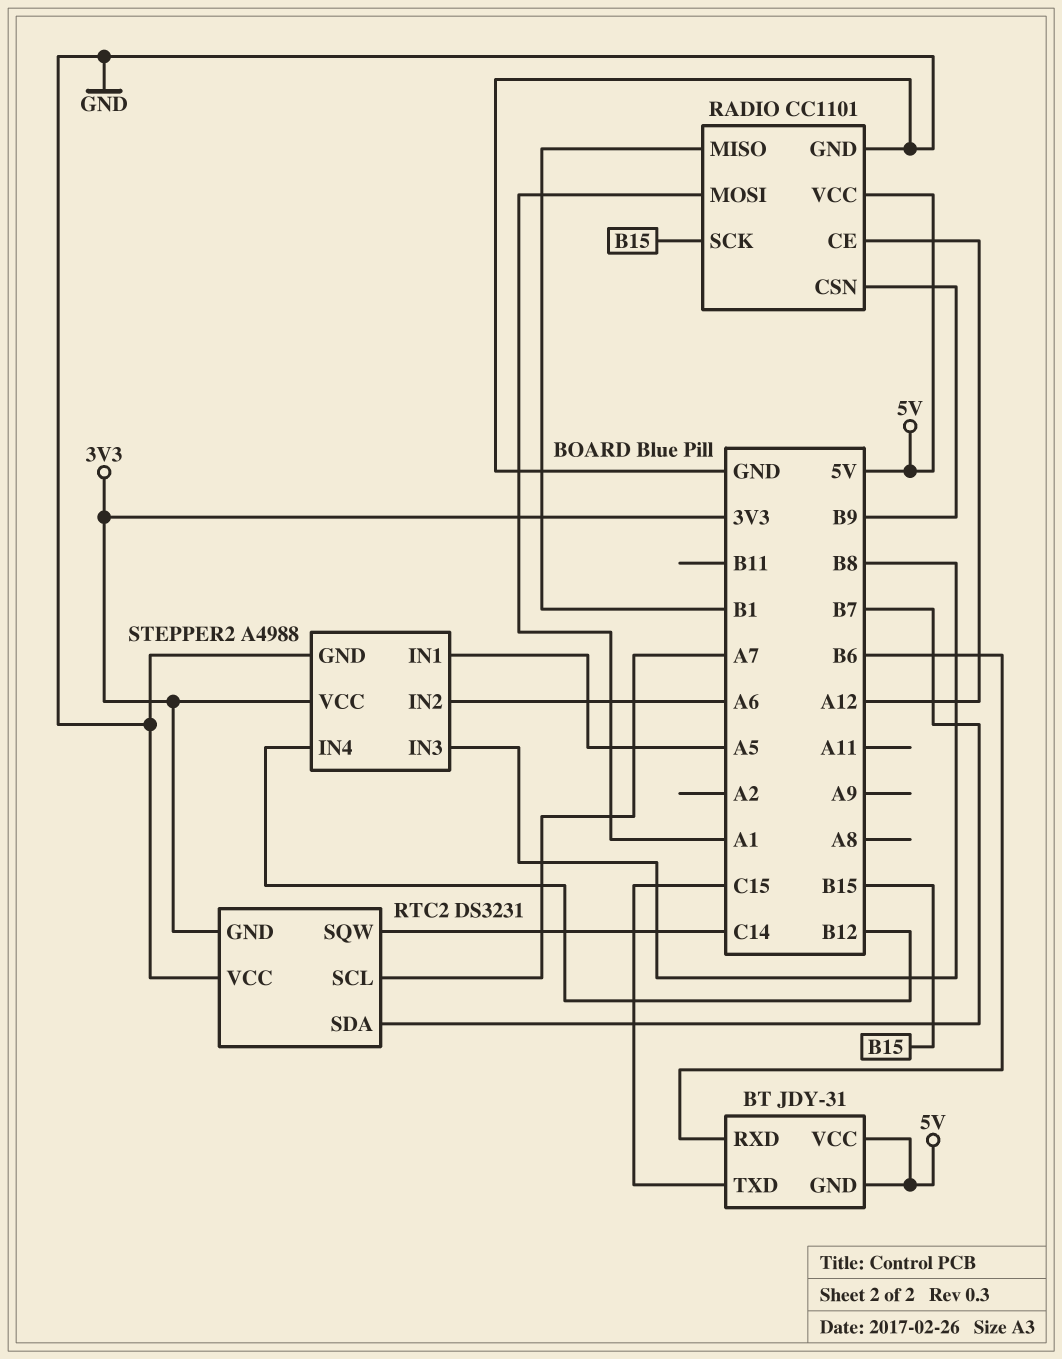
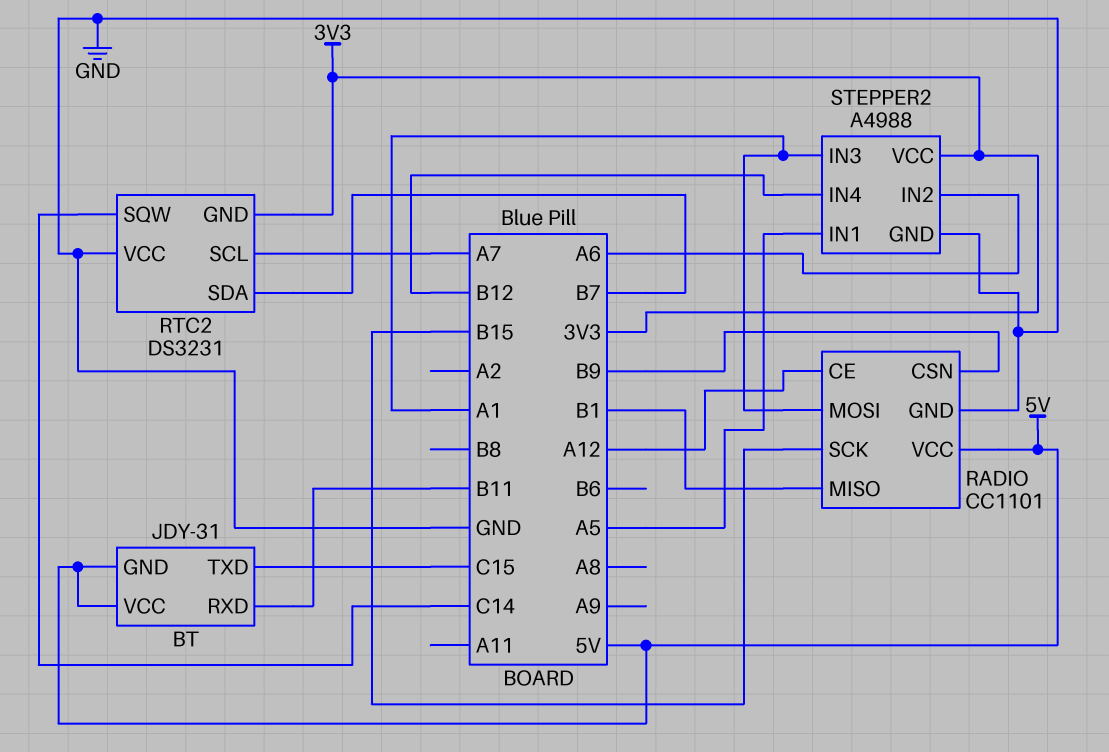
BT pin RXD: B6 -> B11
STEPPER2 pin IN3: B8 -> A1

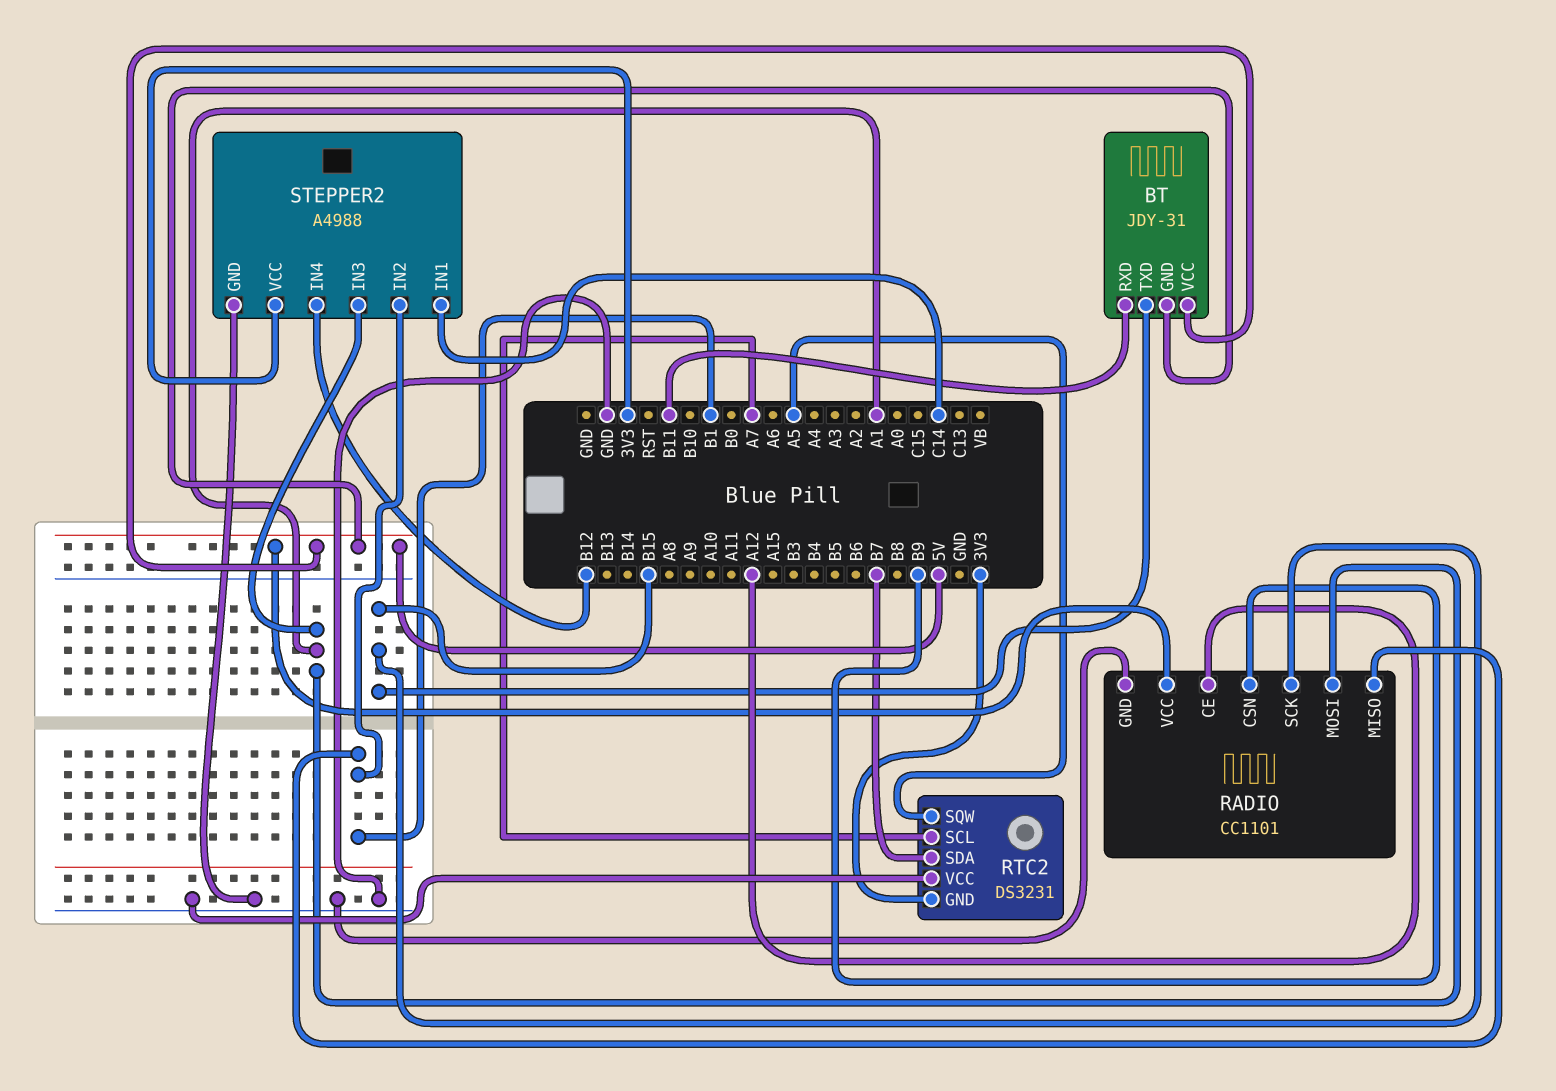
BT pin TXD: C15 -> B15
RTC2 pin SQW: C14 -> A5
STEPPER2 pin IN1: A5 -> C14
STEPPER2 pin IN2: A6 -> B1

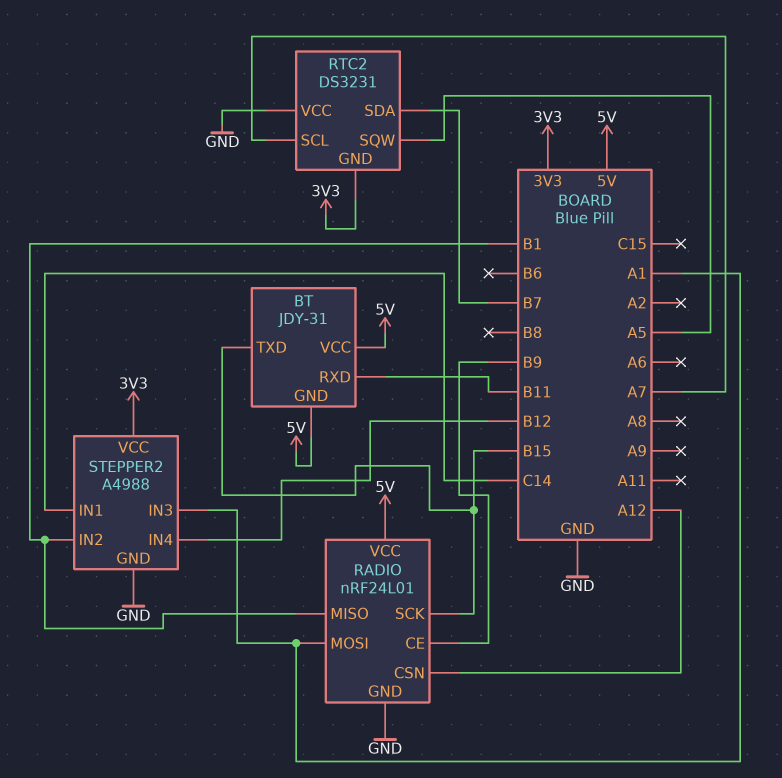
RADIO: CC1101 -> nRF24L01
RADIO pin CE: A12 -> B9
RADIO pin CSN: B9 -> A12

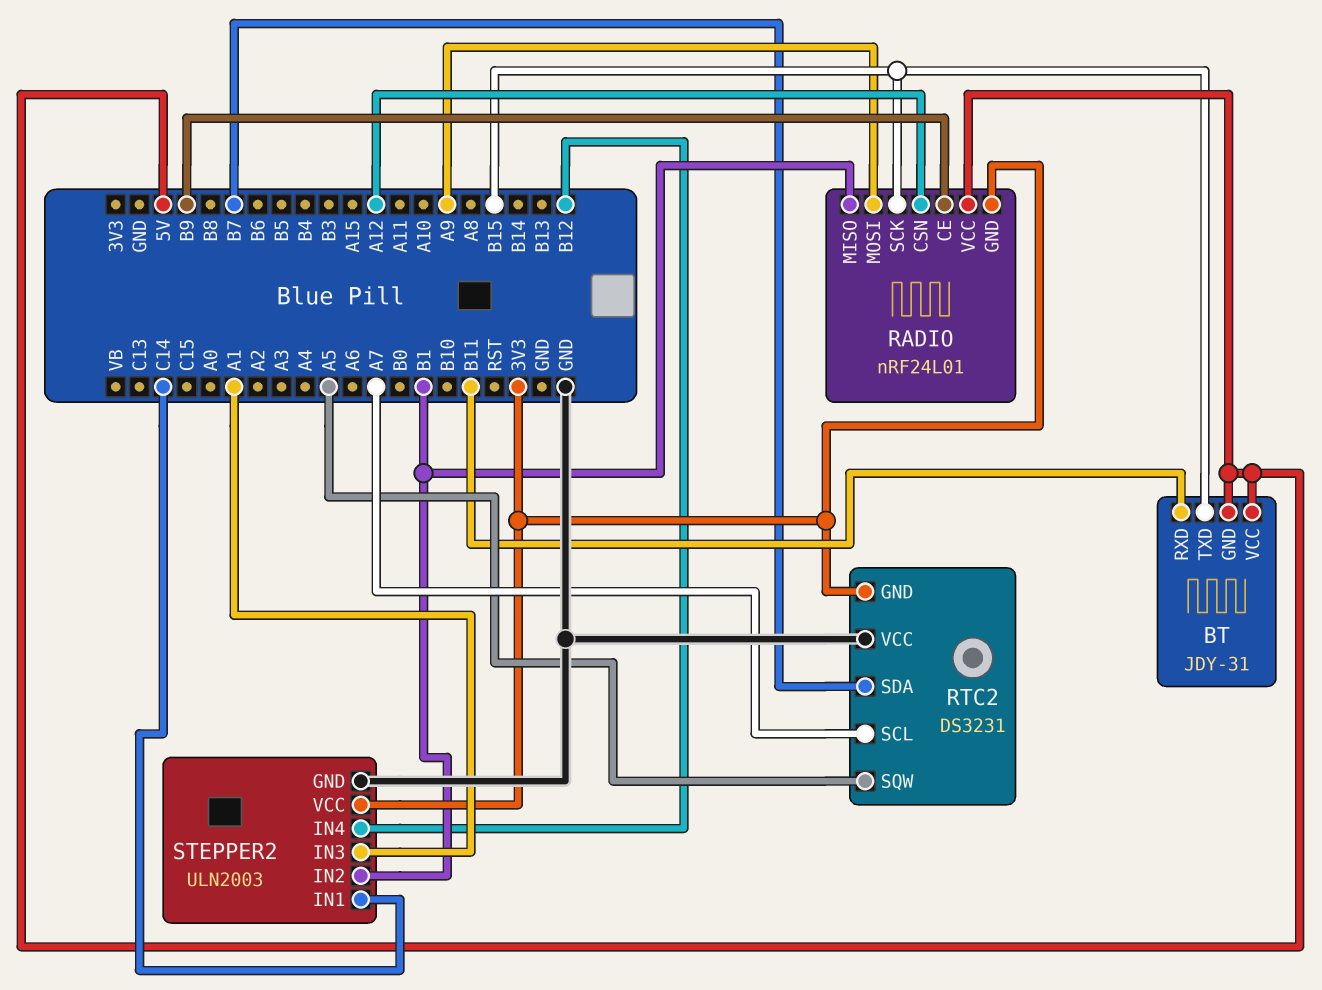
RADIO pin GND: GND -> 3V3
RADIO pin MOSI: A1 -> A9
STEPPER2: A4988 -> ULN2003

